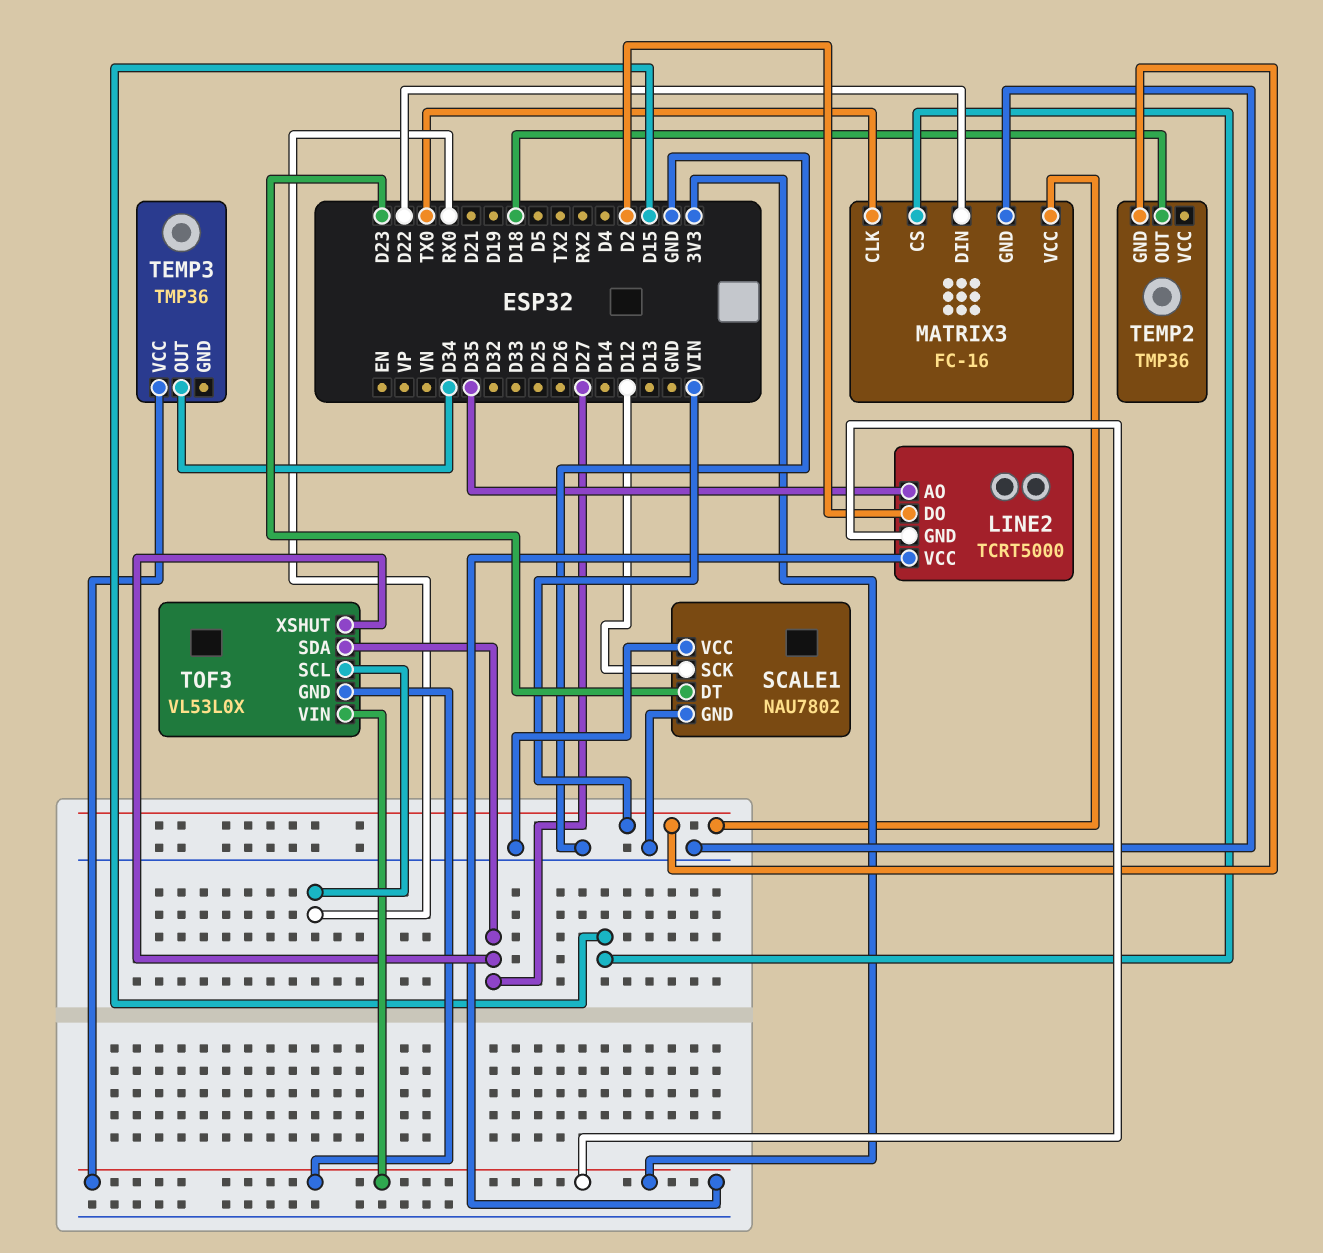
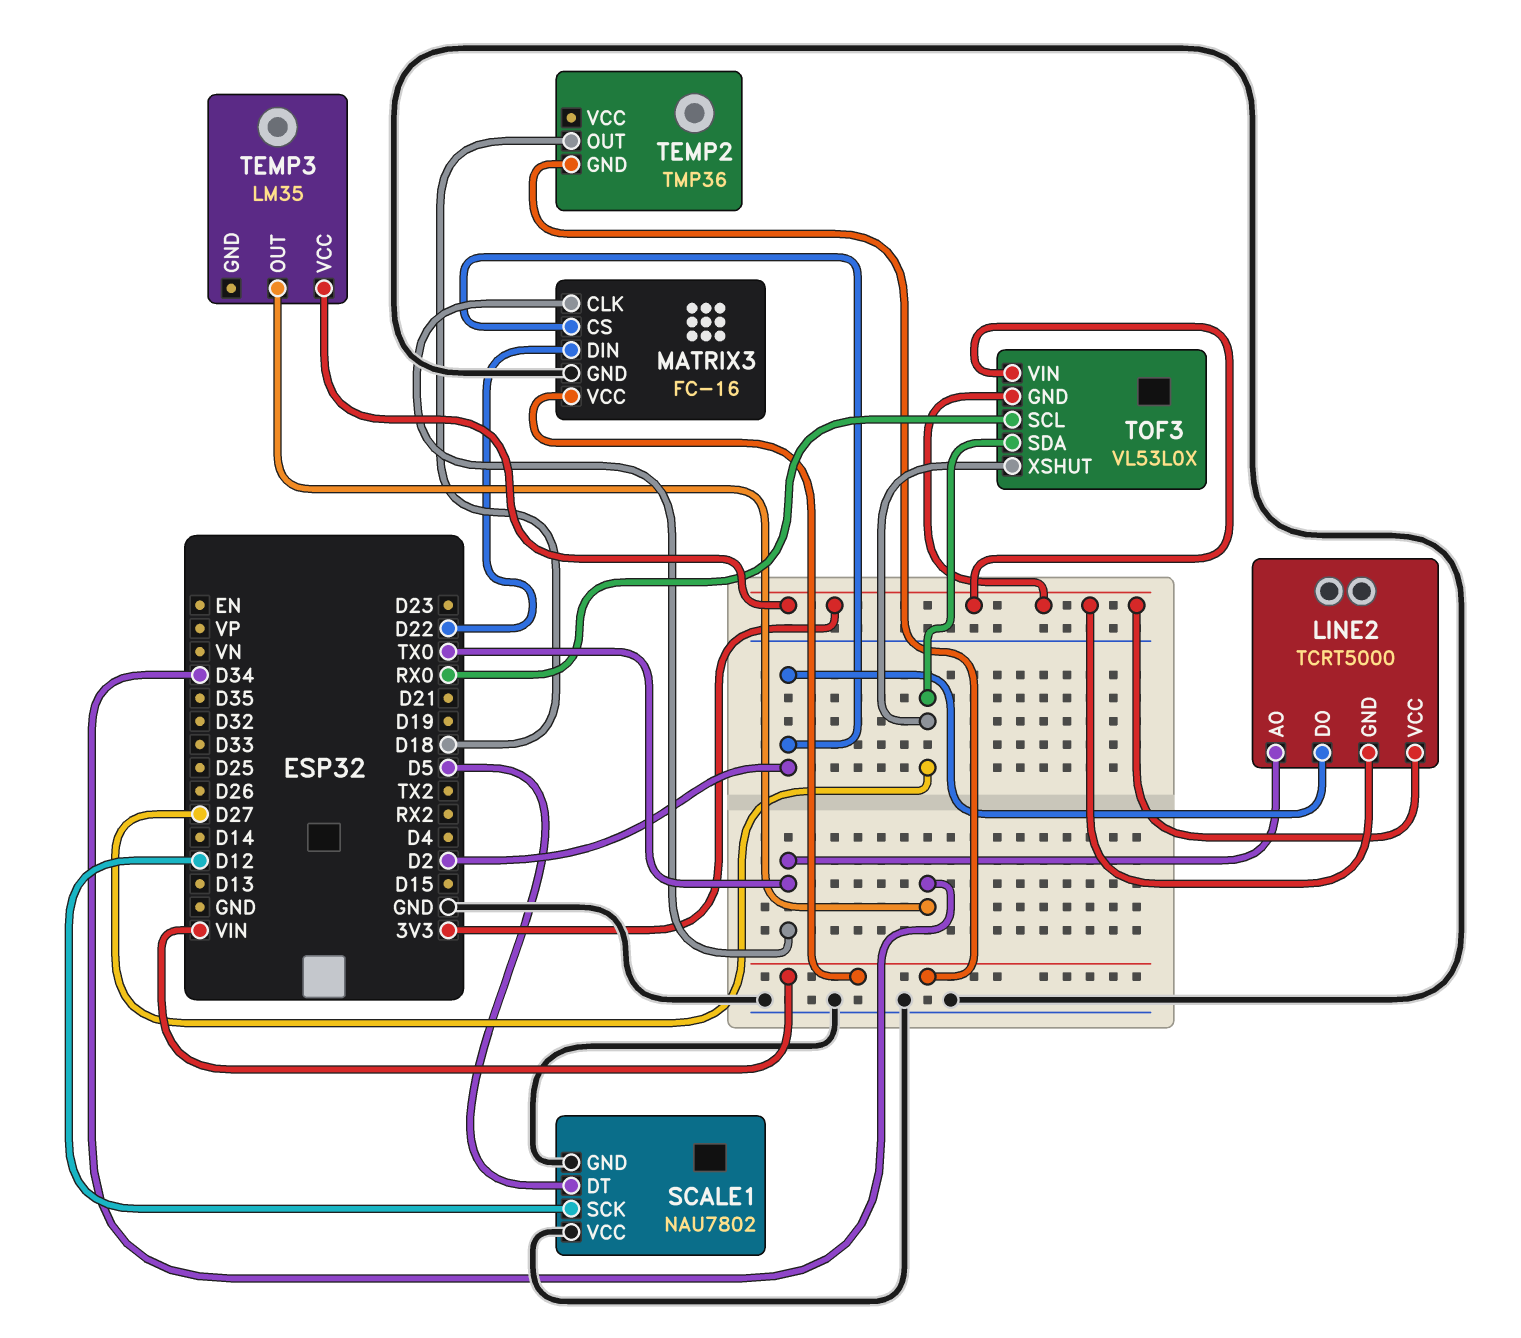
LINE2 pin AO: D35 -> TX0
MATRIX3 pin CS: D15 -> D2
SCALE1 pin DT: D23 -> D5
TEMP3: TMP36 -> LM35

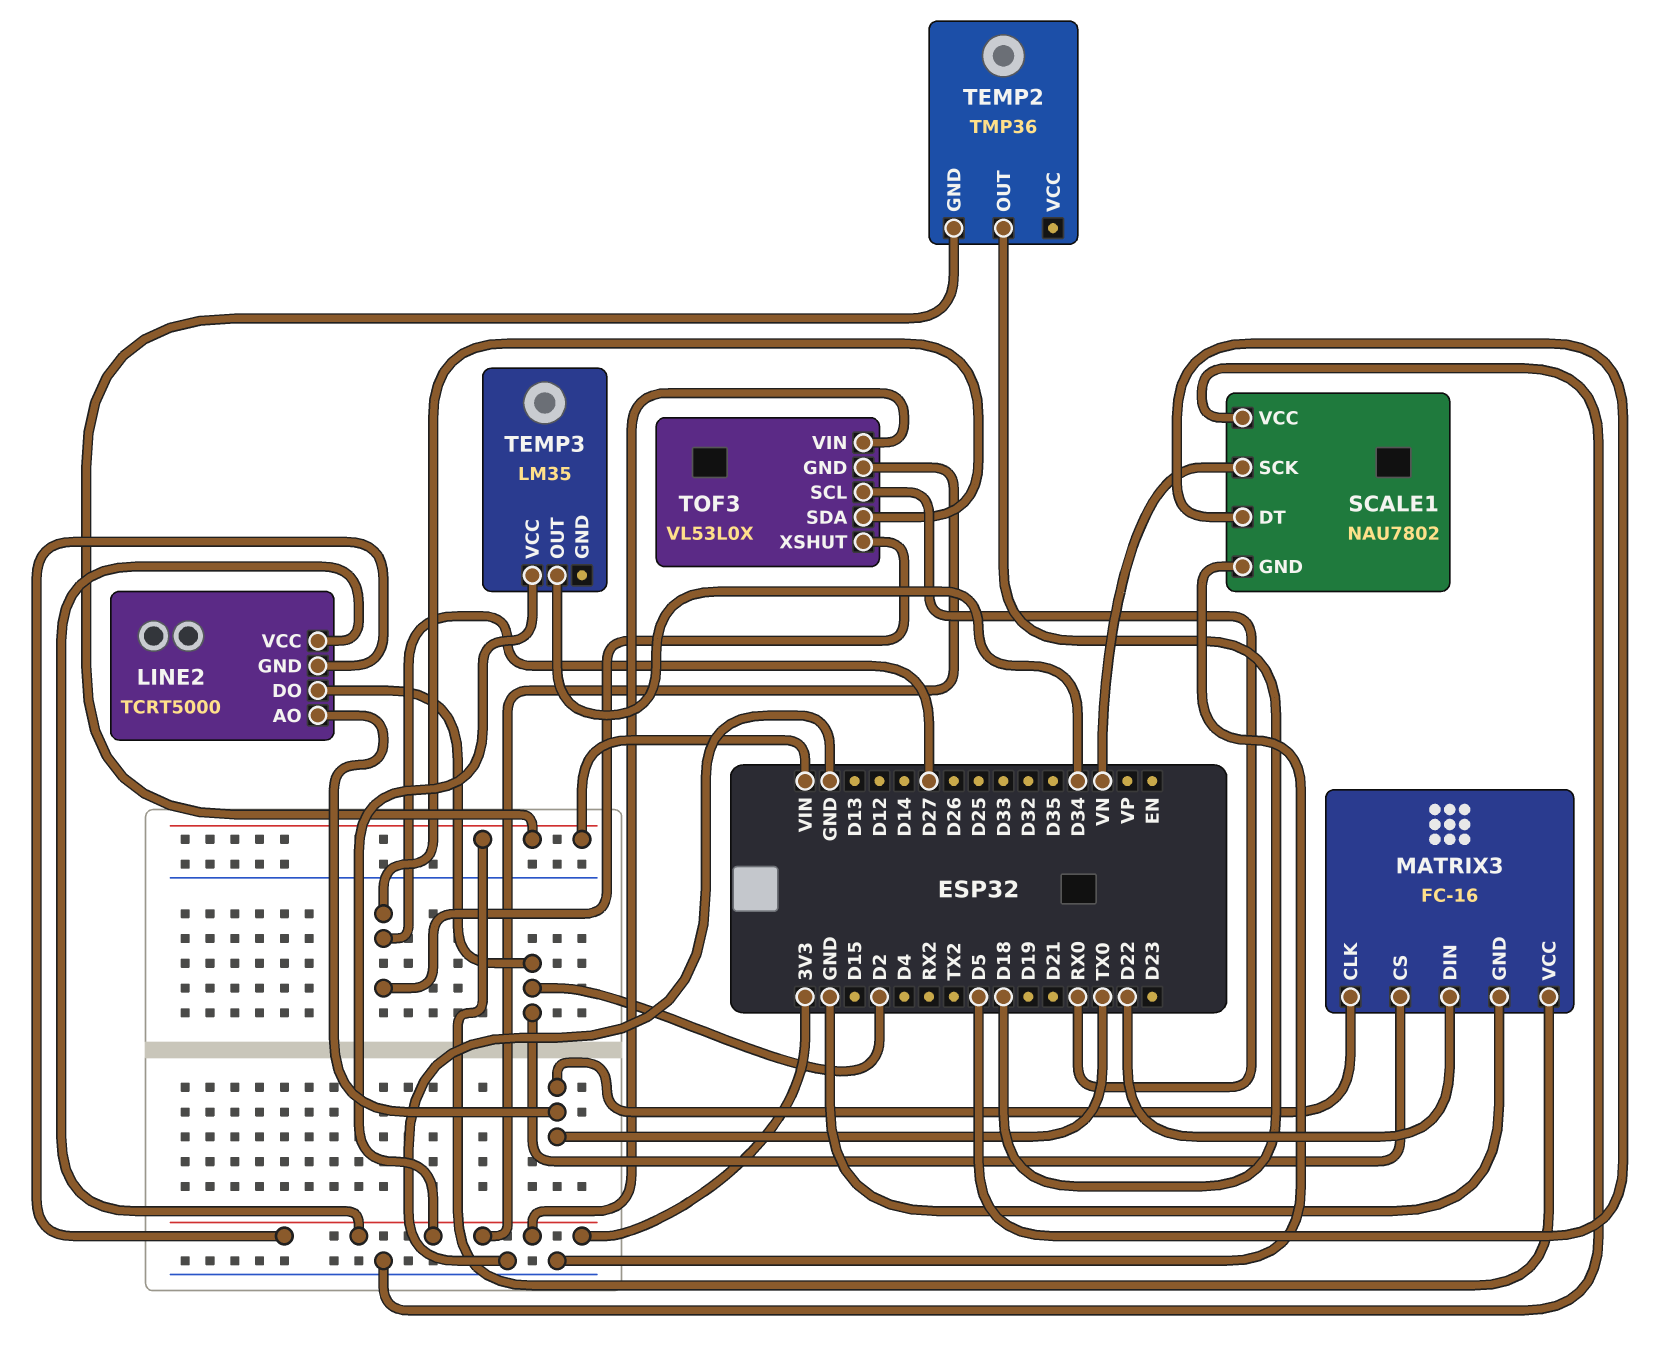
SCALE1 pin SCK: D12 -> VN

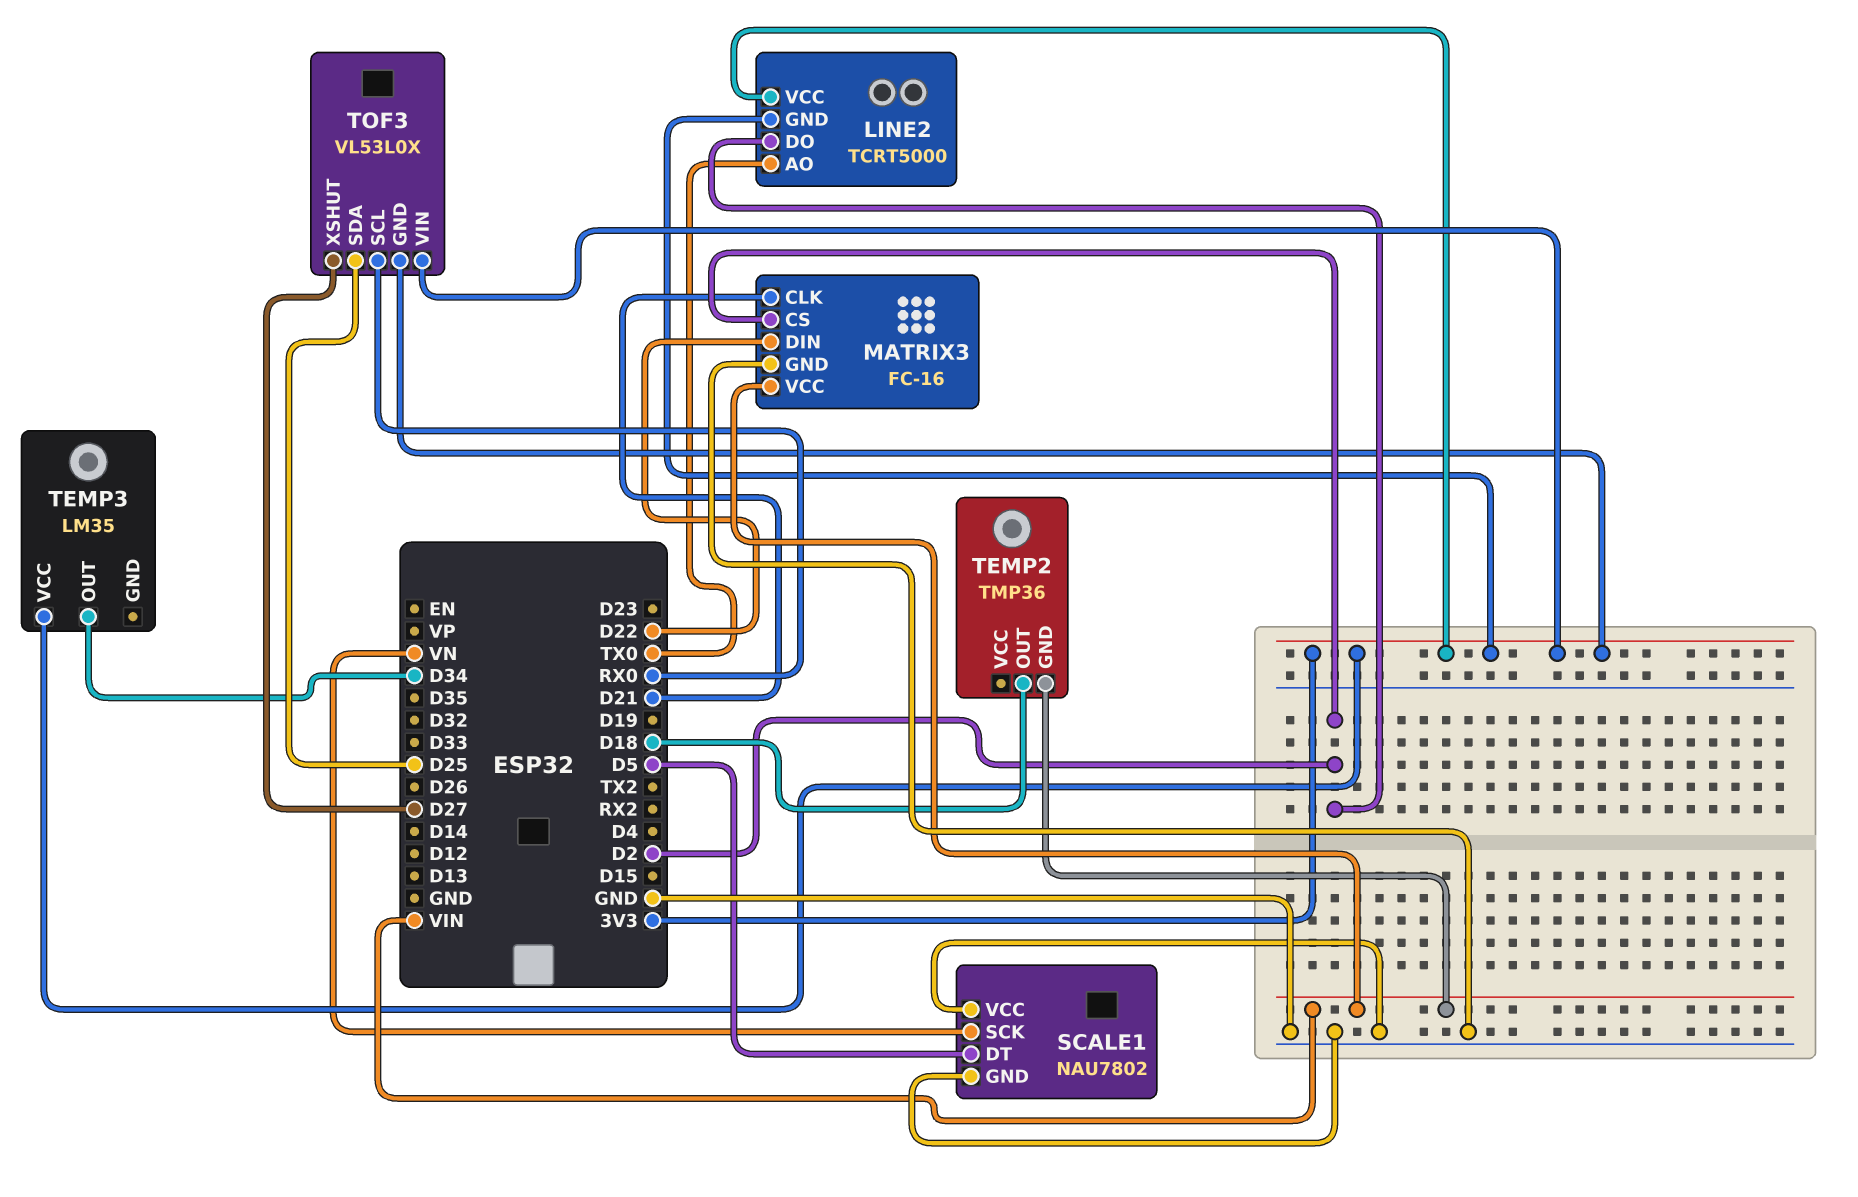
MATRIX3 pin CLK: TX0 -> D21
TOF3 pin SDA: D27 -> D25

